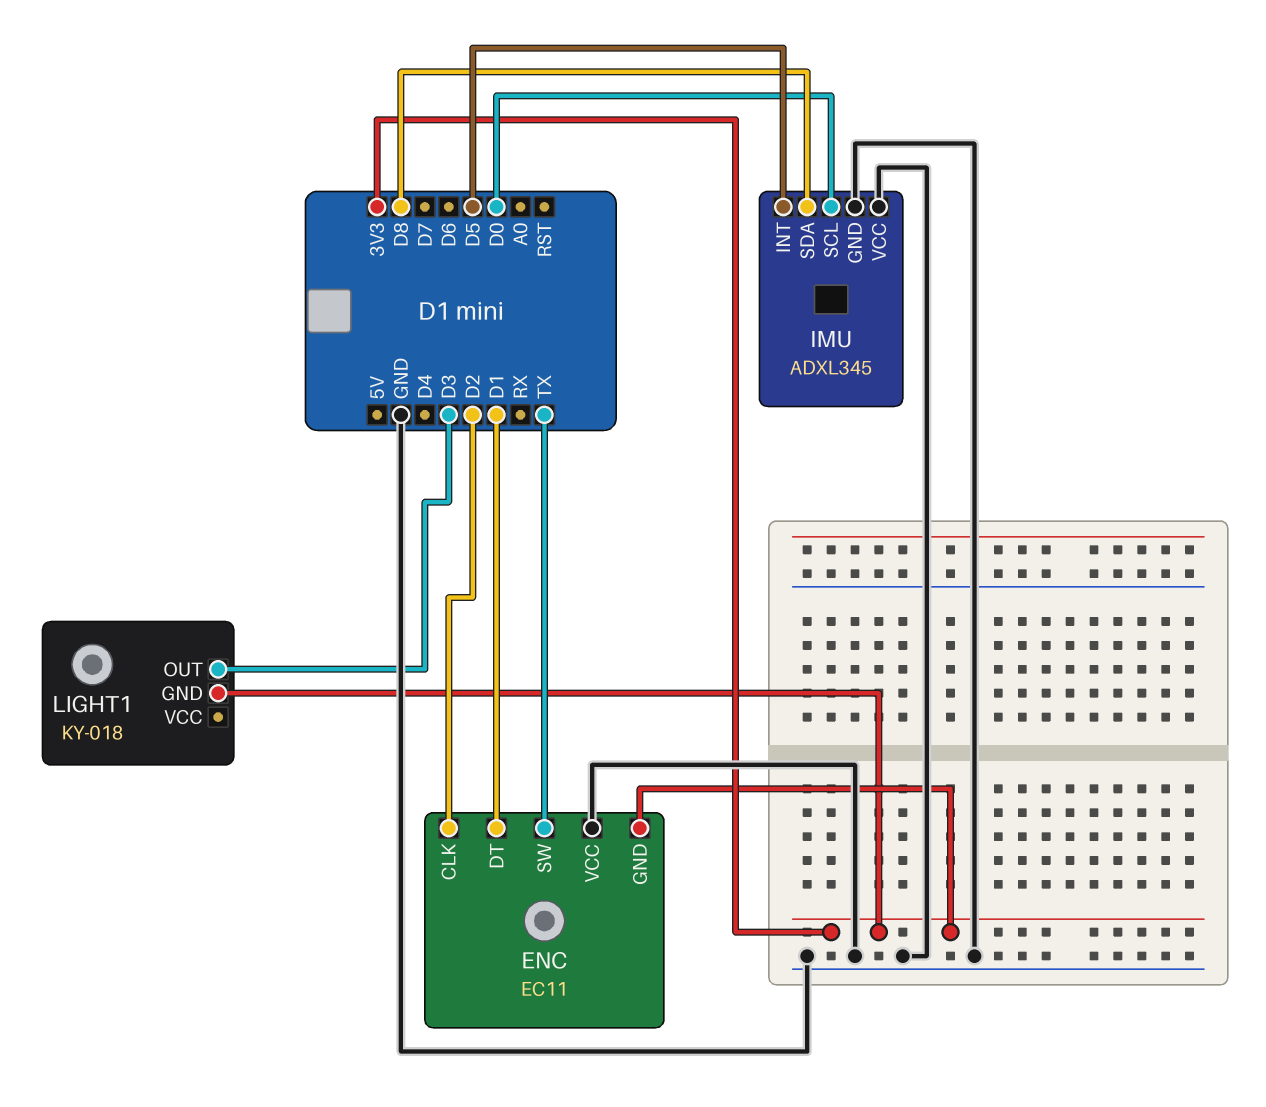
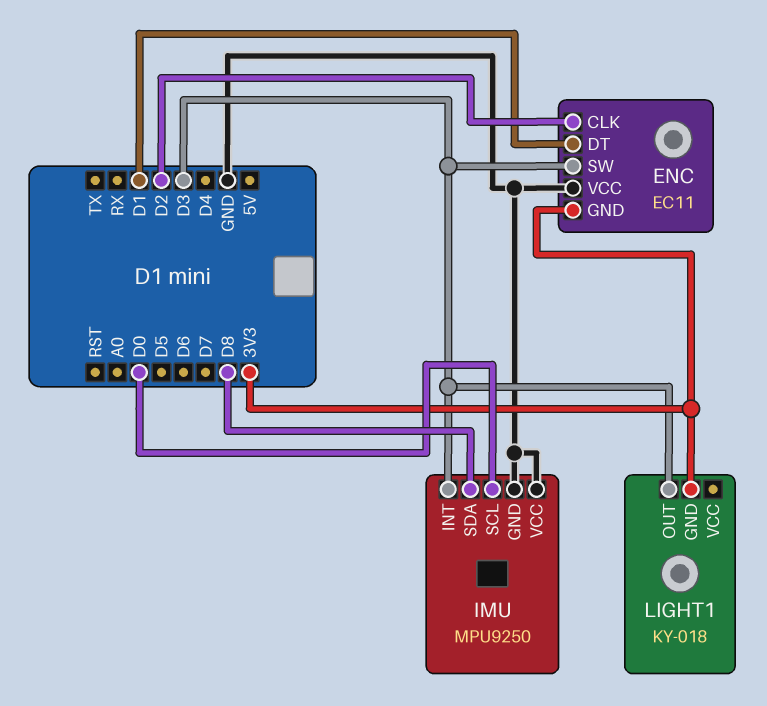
ENC pin SW: TX -> D3
IMU: ADXL345 -> MPU9250
IMU pin INT: D5 -> D3

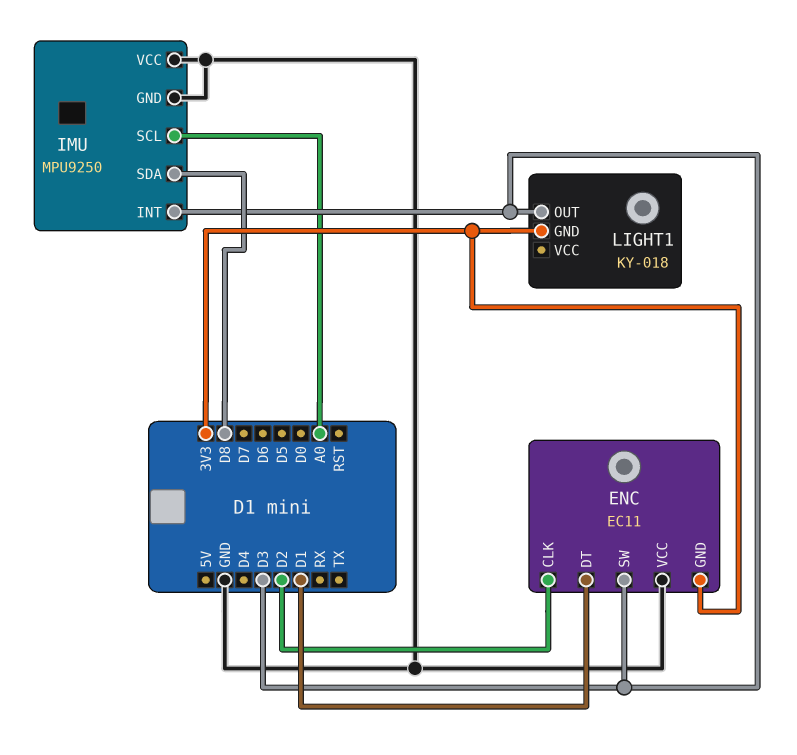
IMU pin SCL: D0 -> A0

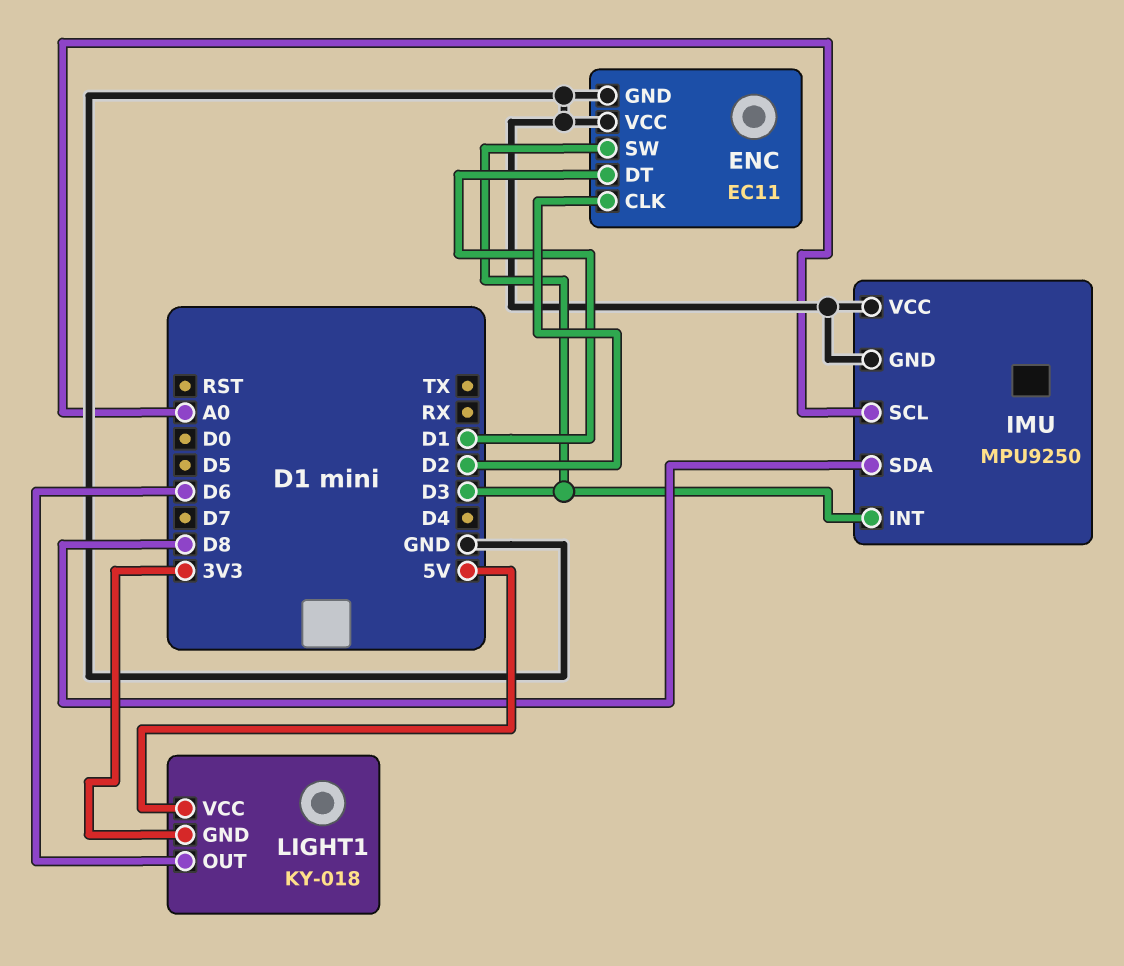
ENC pin GND: 3V3 -> GND
LIGHT1 pin OUT: D3 -> D6
LIGHT1 pin VCC: none -> 5V

